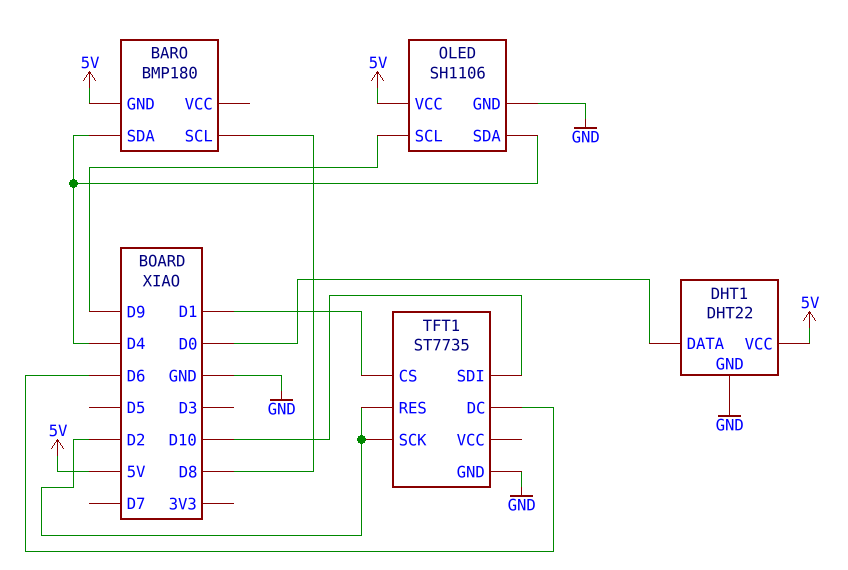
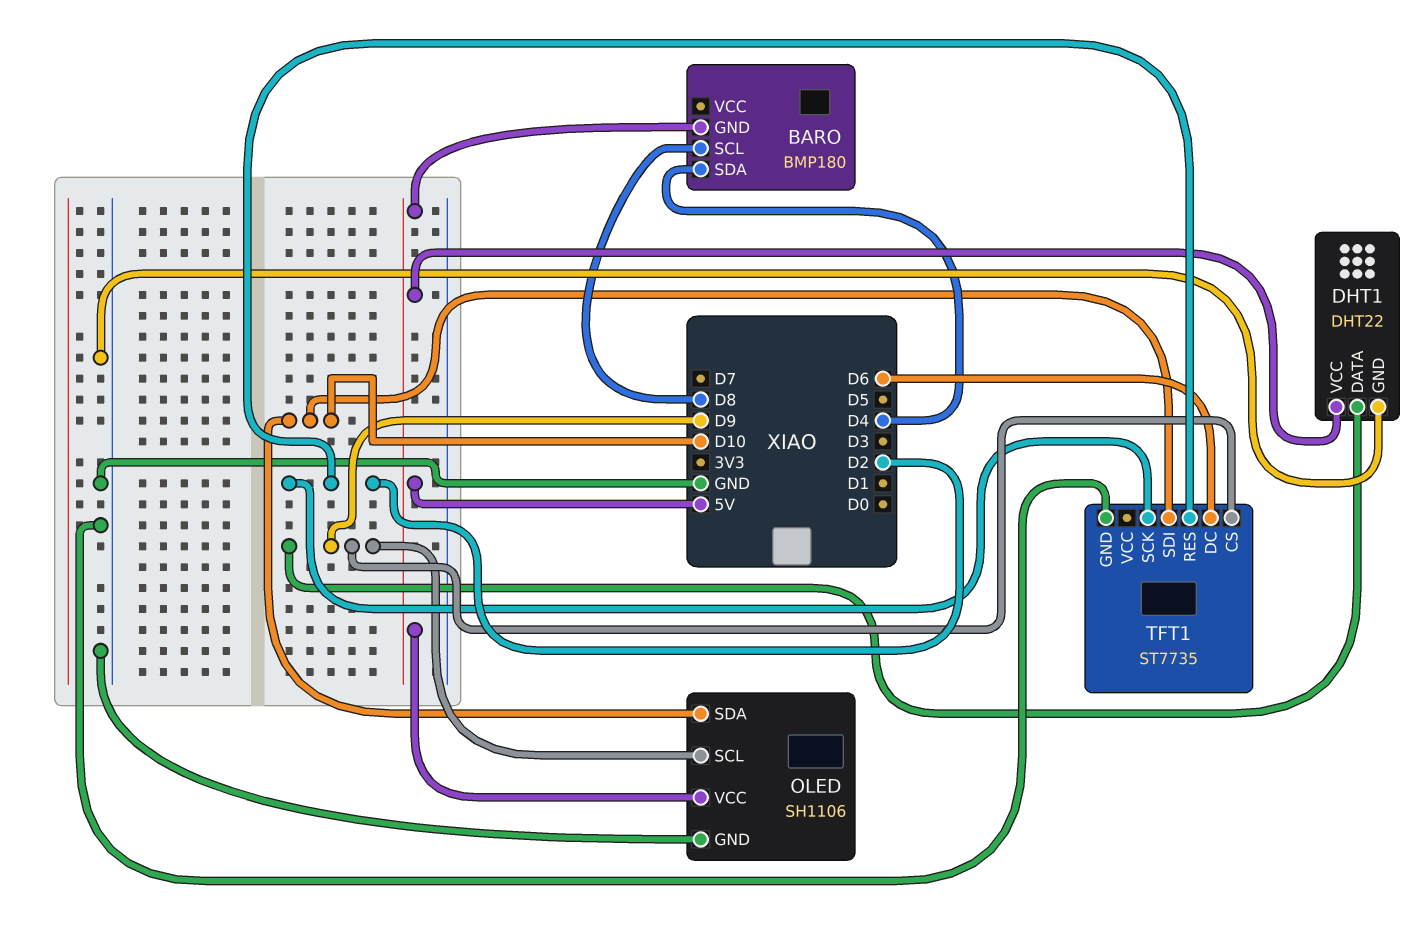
DHT1 pin DATA: D0 -> D9
OLED pin SDA: D4 -> D10
TFT1 pin CS: D1 -> D9

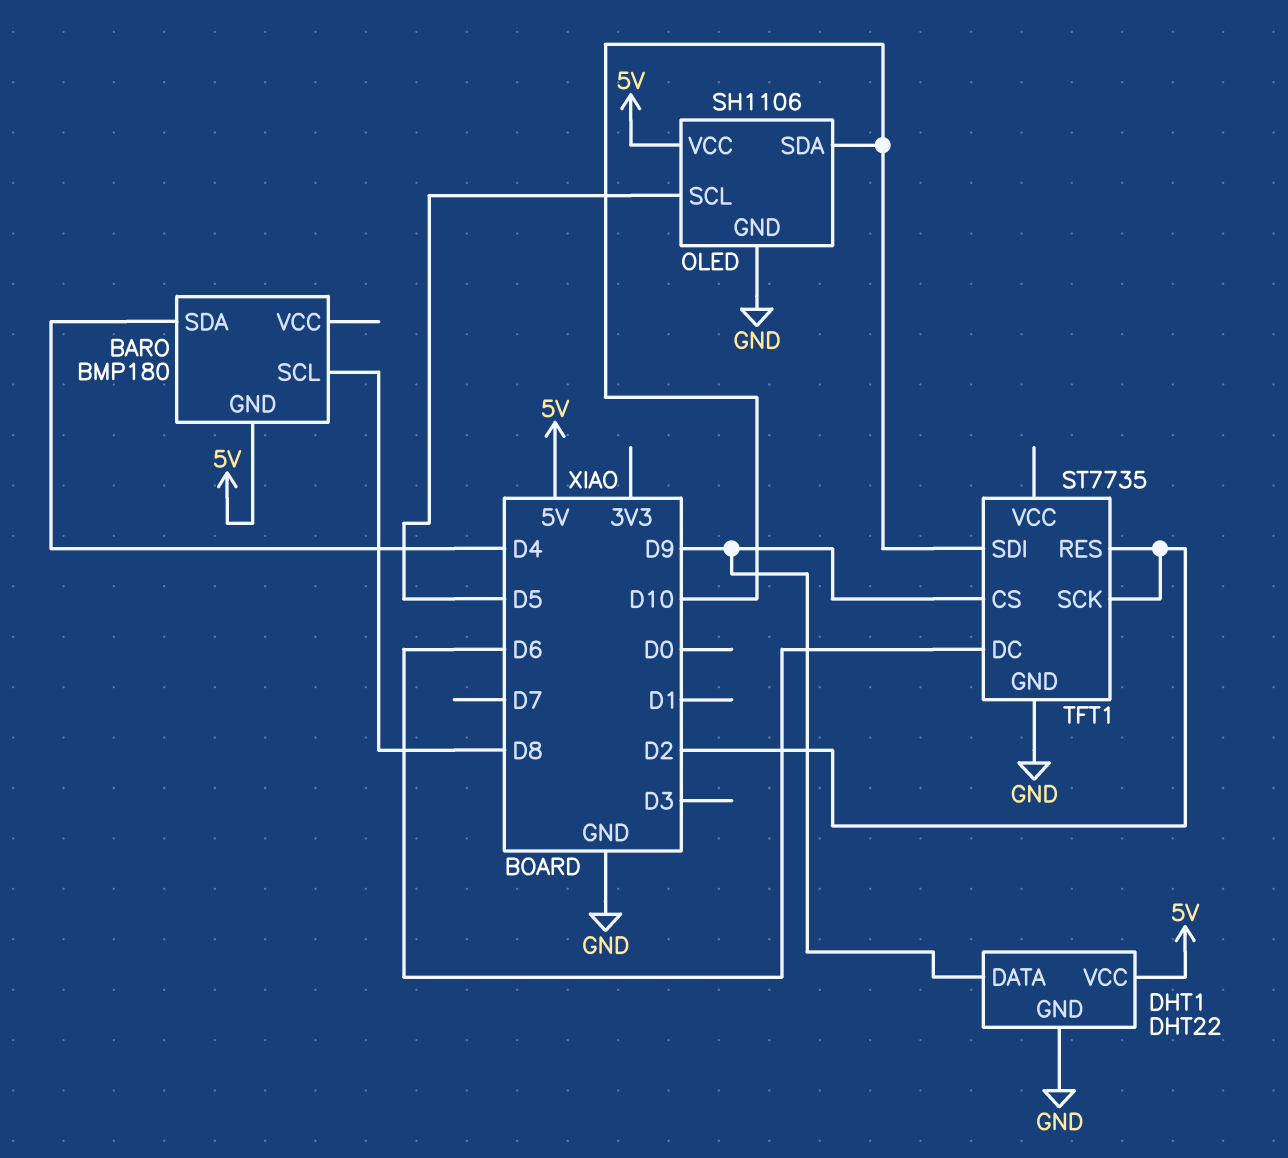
OLED pin SCL: D9 -> D5

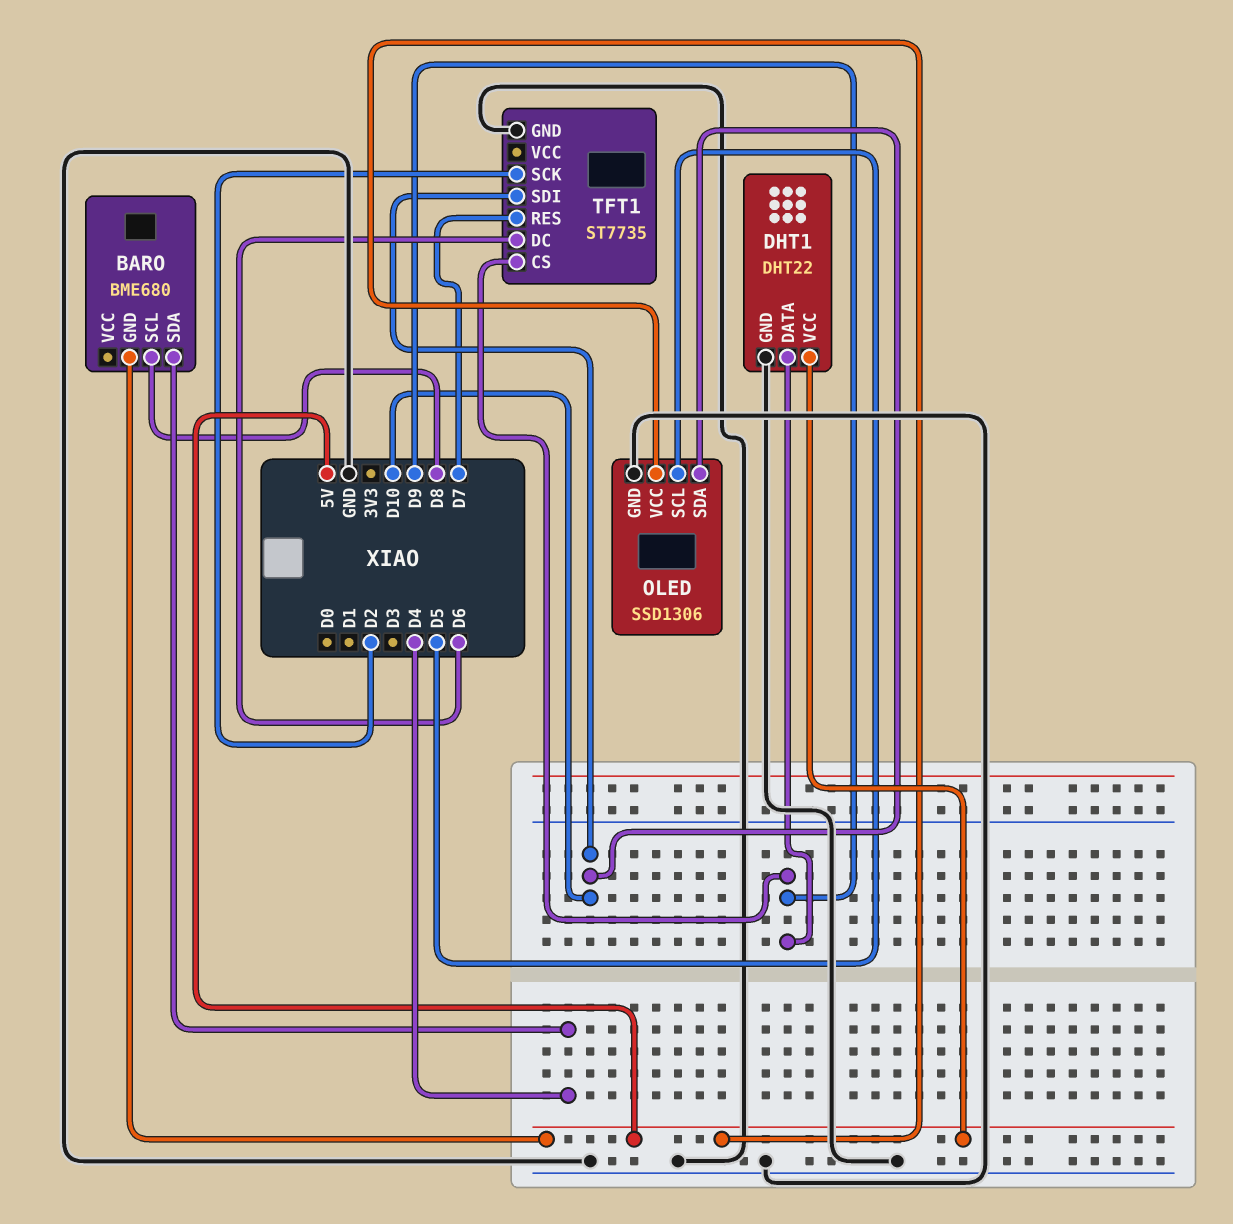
BARO: BMP180 -> BME680
OLED: SH1106 -> SSD1306
TFT1 pin RES: D2 -> D7

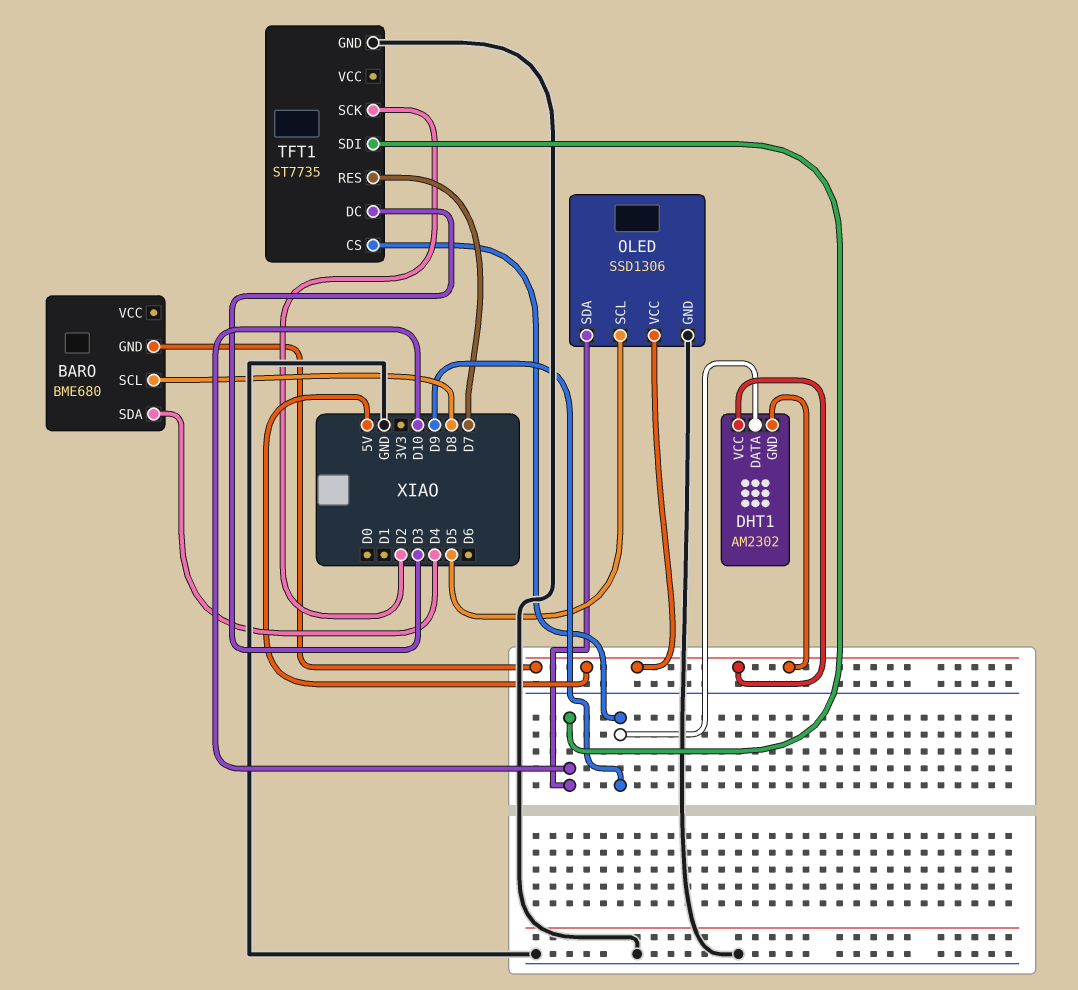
DHT1: DHT22 -> AM2302
DHT1 pin GND: GND -> 5V
TFT1 pin DC: D6 -> D3

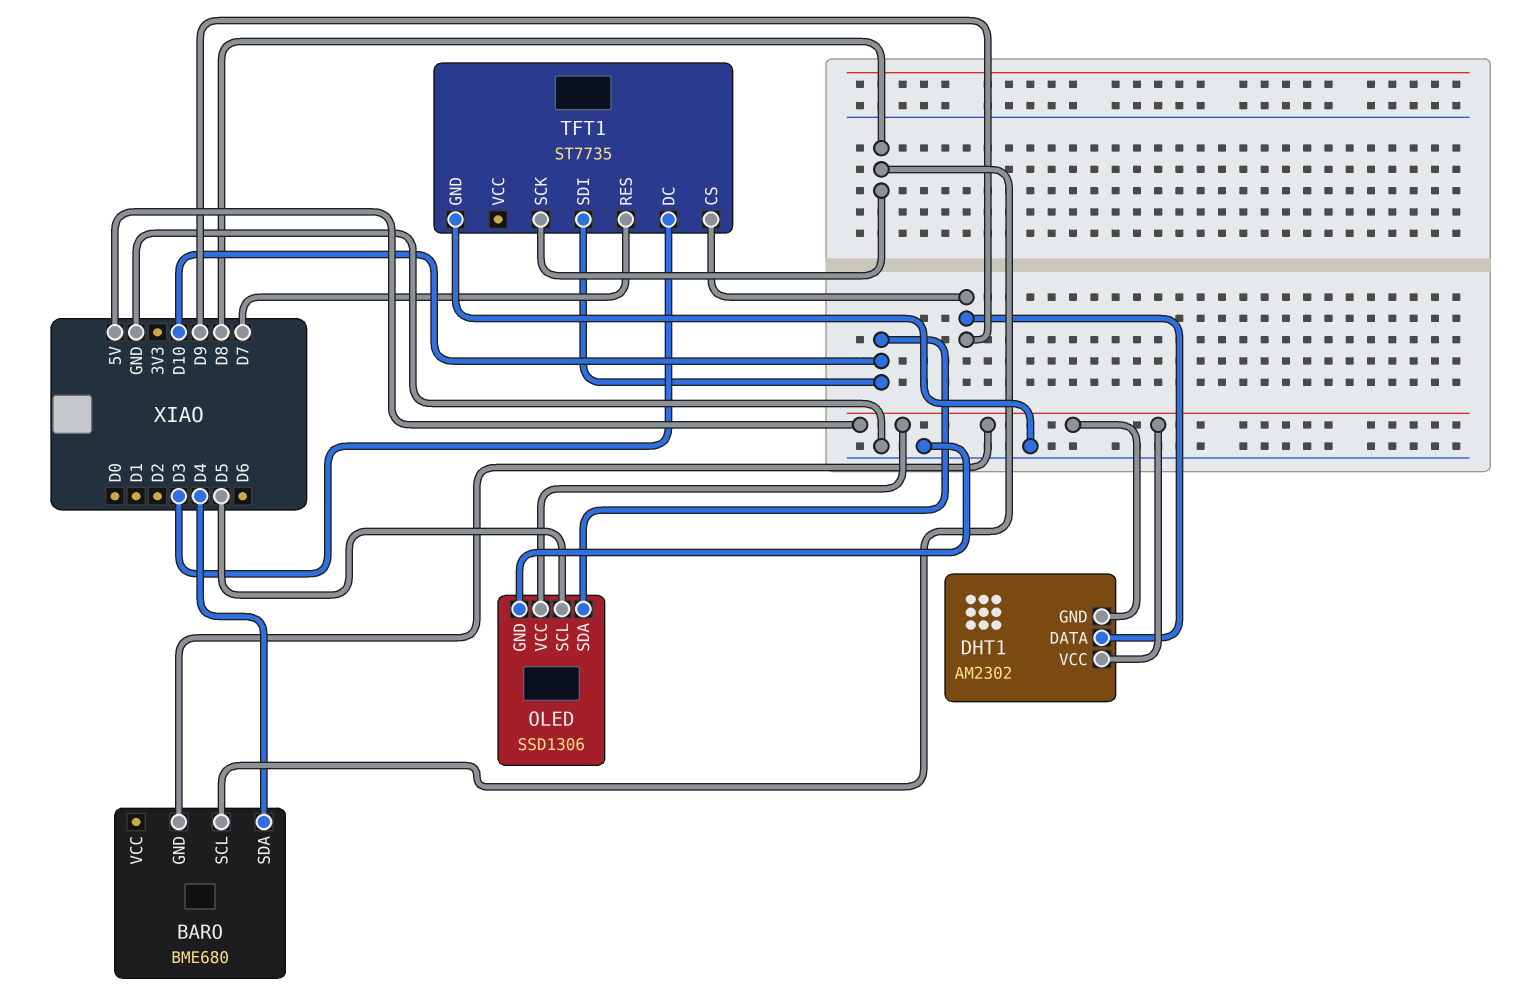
TFT1 pin SCK: D2 -> D8

